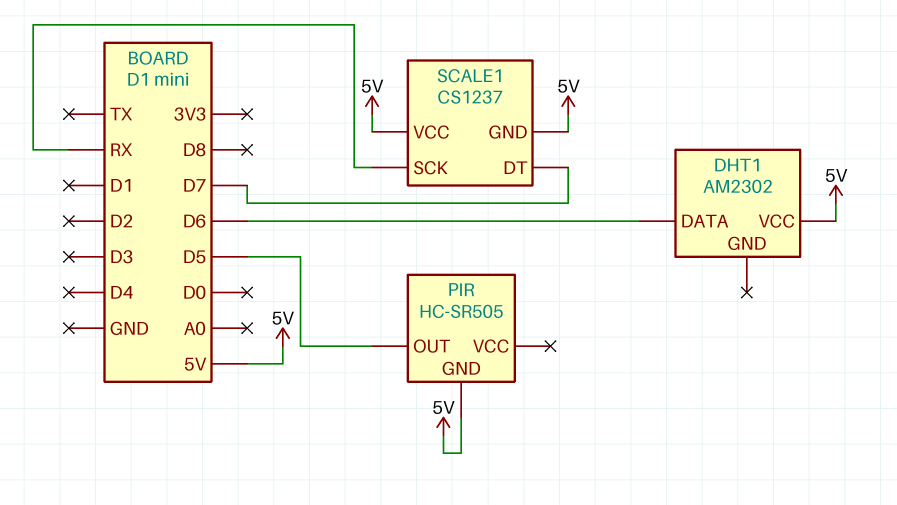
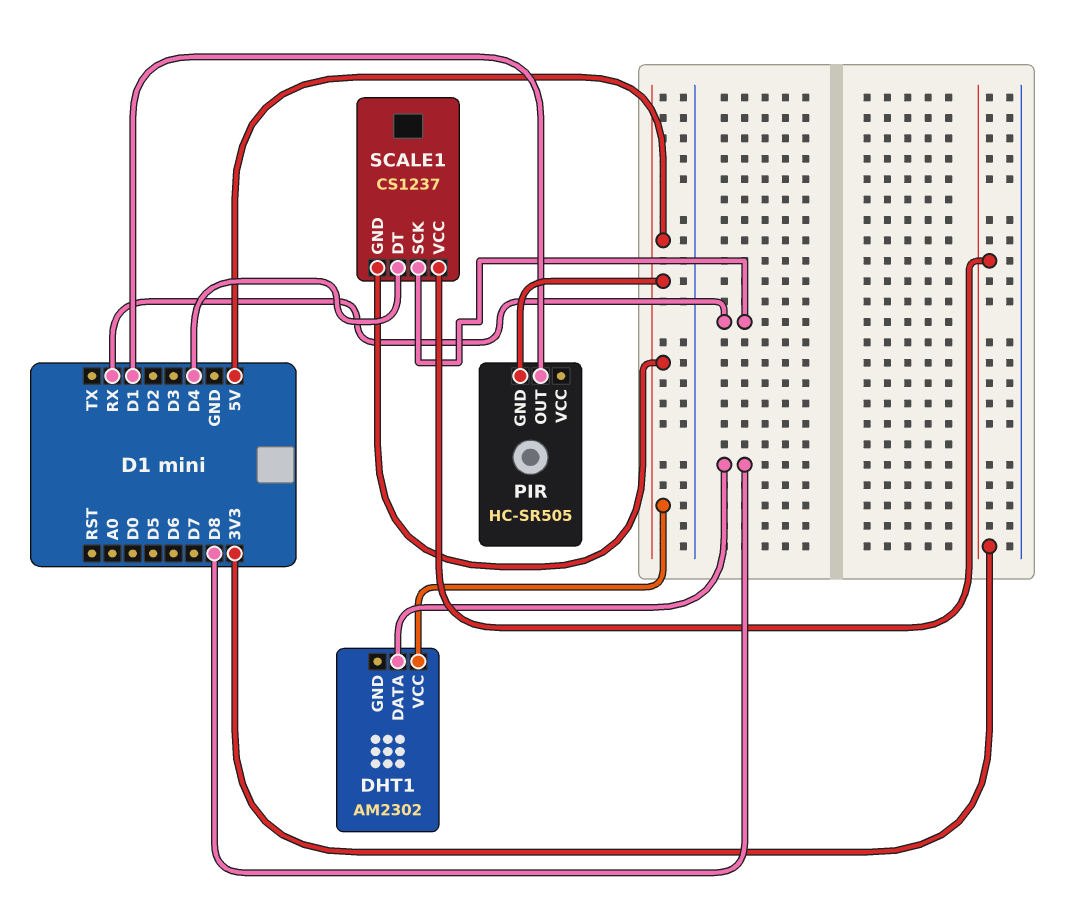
DHT1 pin DATA: D6 -> D8
PIR pin OUT: D5 -> D1
SCALE1 pin DT: D7 -> D4
SCALE1 pin VCC: 5V -> 3V3

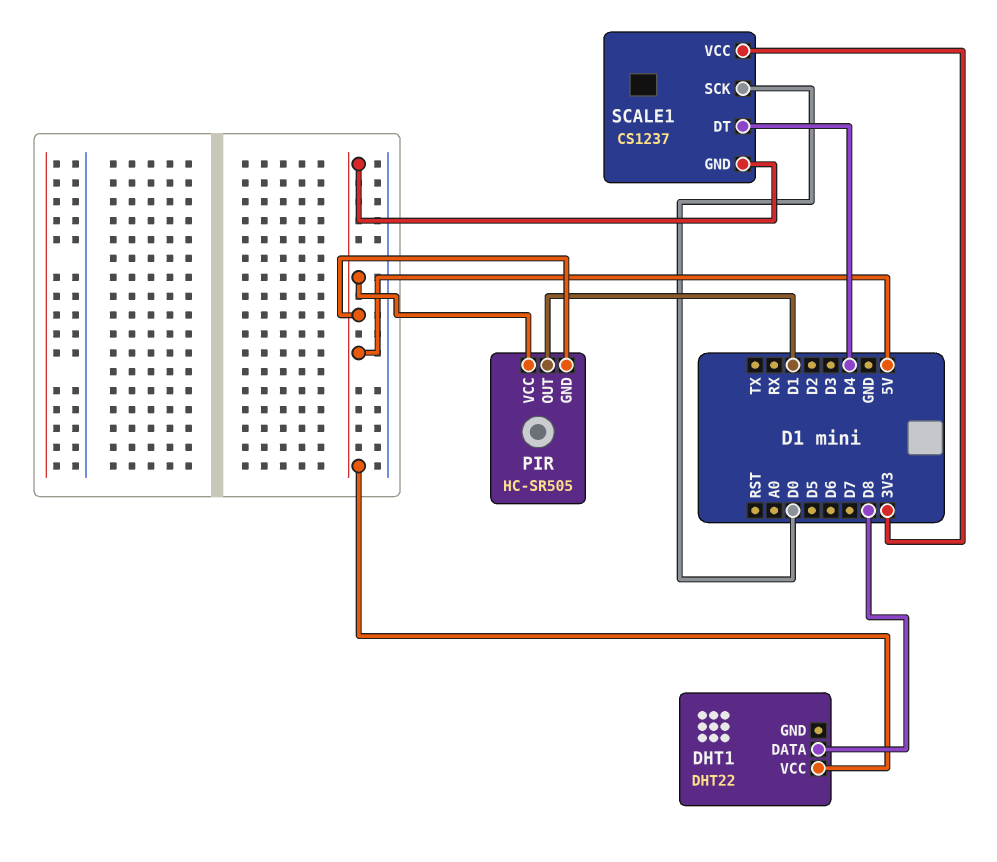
DHT1: AM2302 -> DHT22
PIR pin VCC: none -> 5V
SCALE1 pin SCK: RX -> D0

